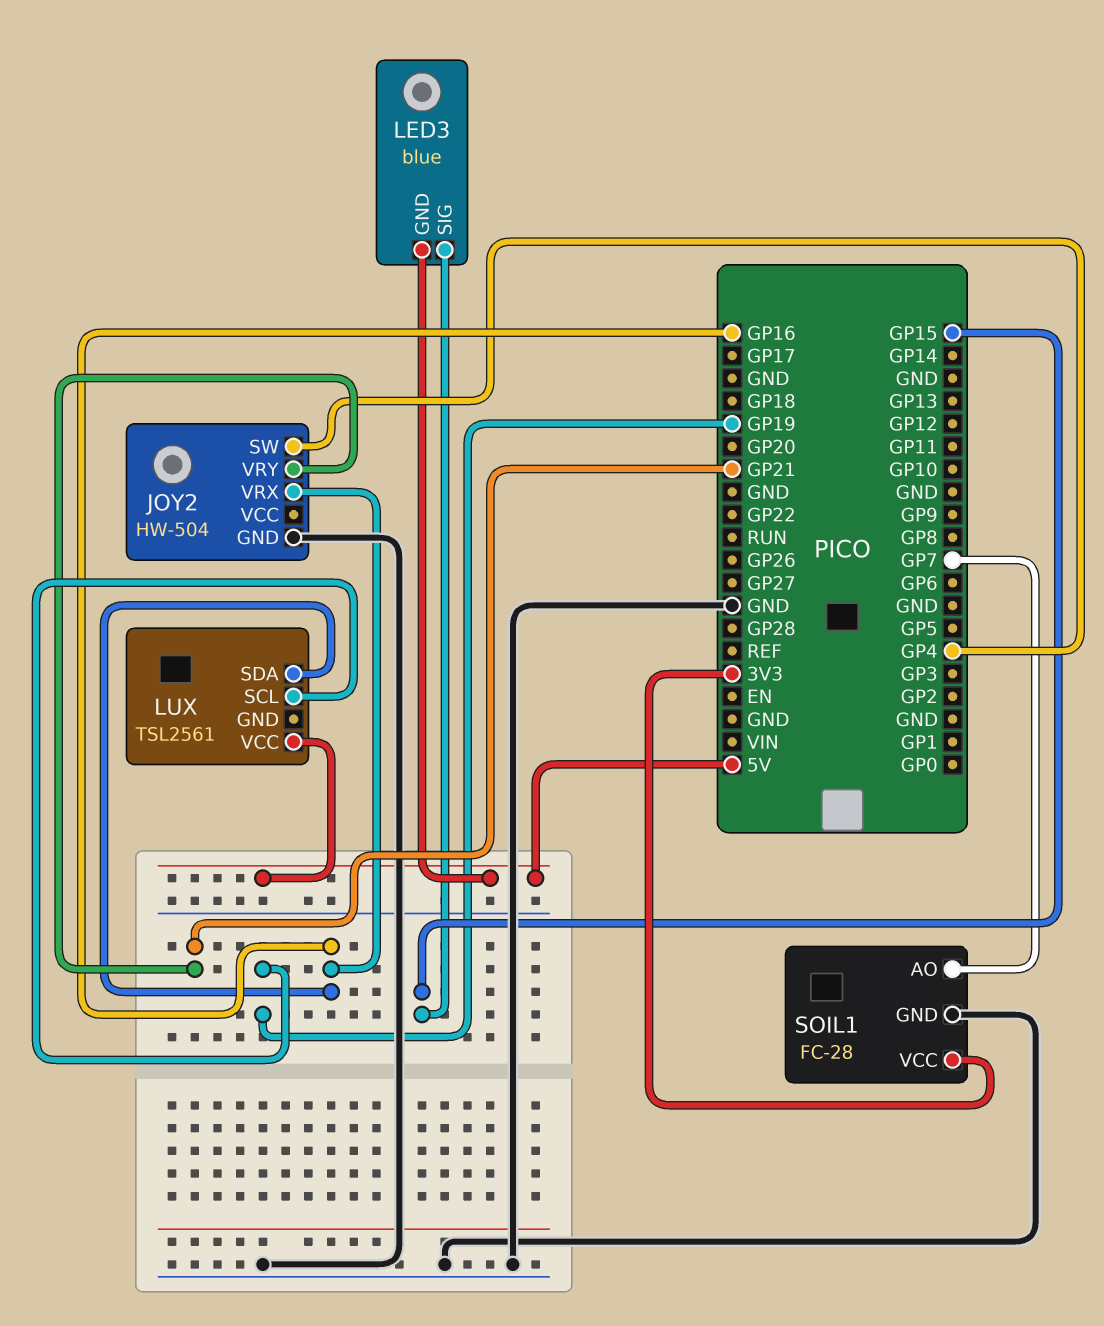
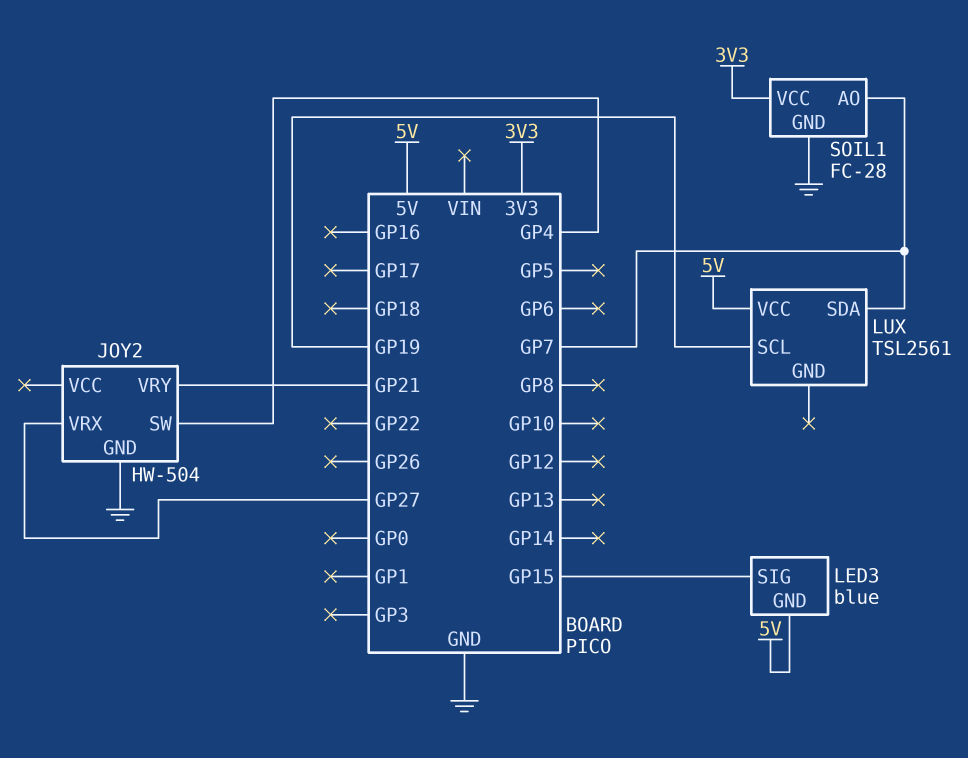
JOY2 pin VRX: GP16 -> GP27
LUX pin SDA: GP16 -> GP7

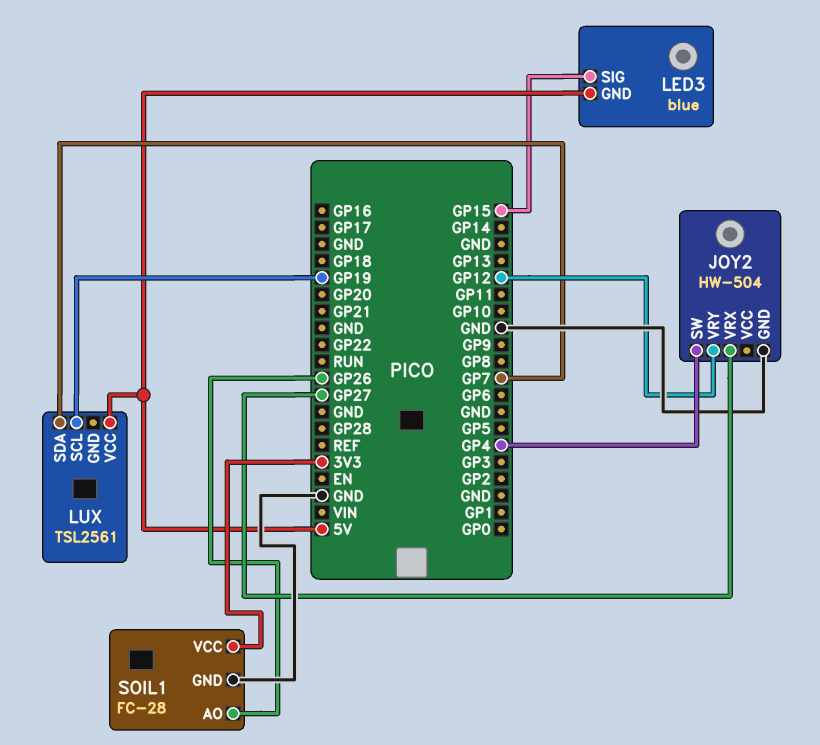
JOY2 pin VRY: GP21 -> GP12
SOIL1 pin AO: GP7 -> GP26

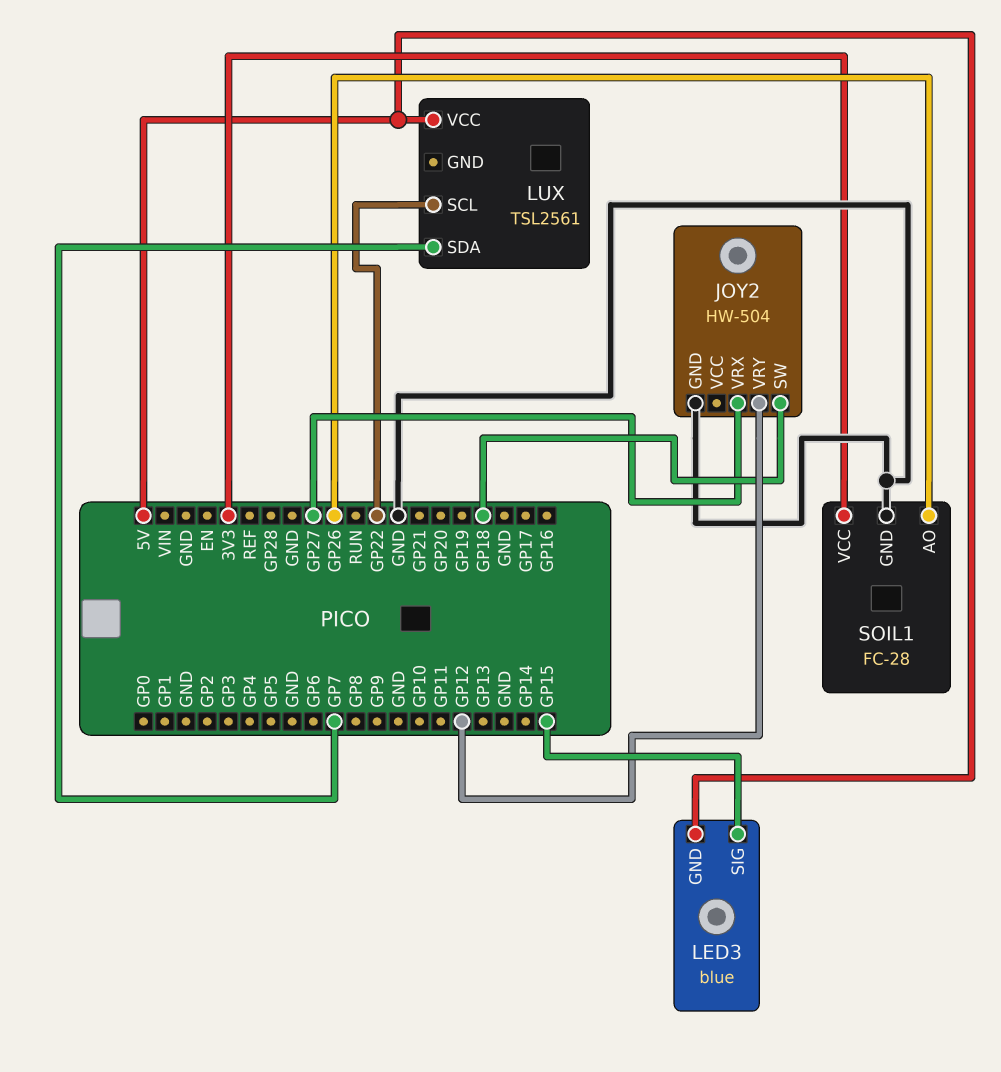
JOY2 pin SW: GP4 -> GP18
LUX pin SCL: GP19 -> GP22

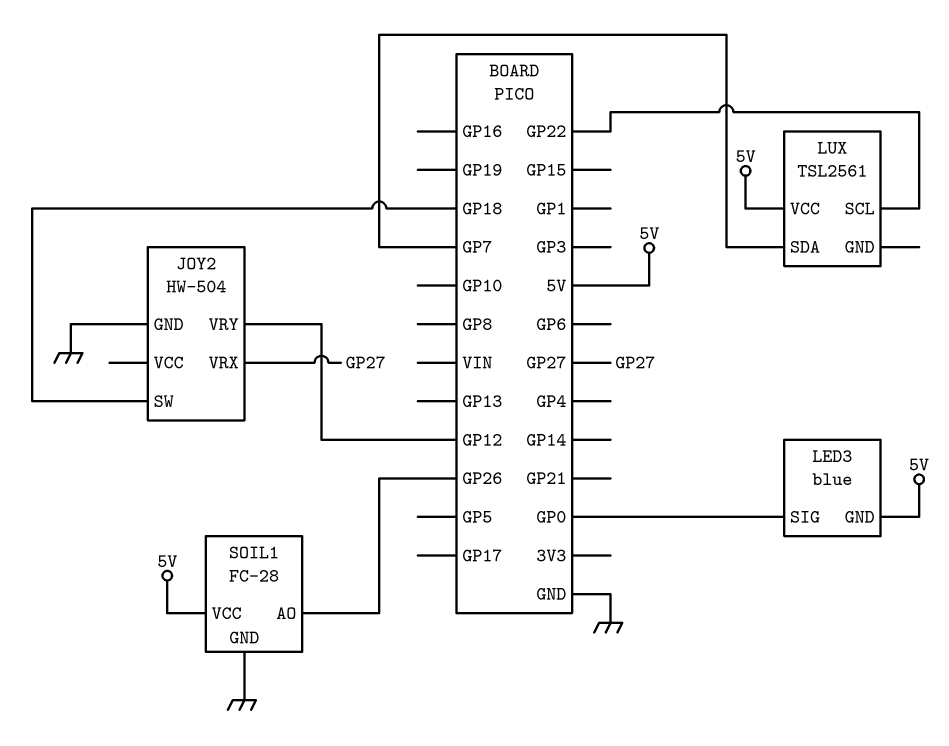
LED3 pin SIG: GP15 -> GP0
SOIL1 pin VCC: 3V3 -> 5V

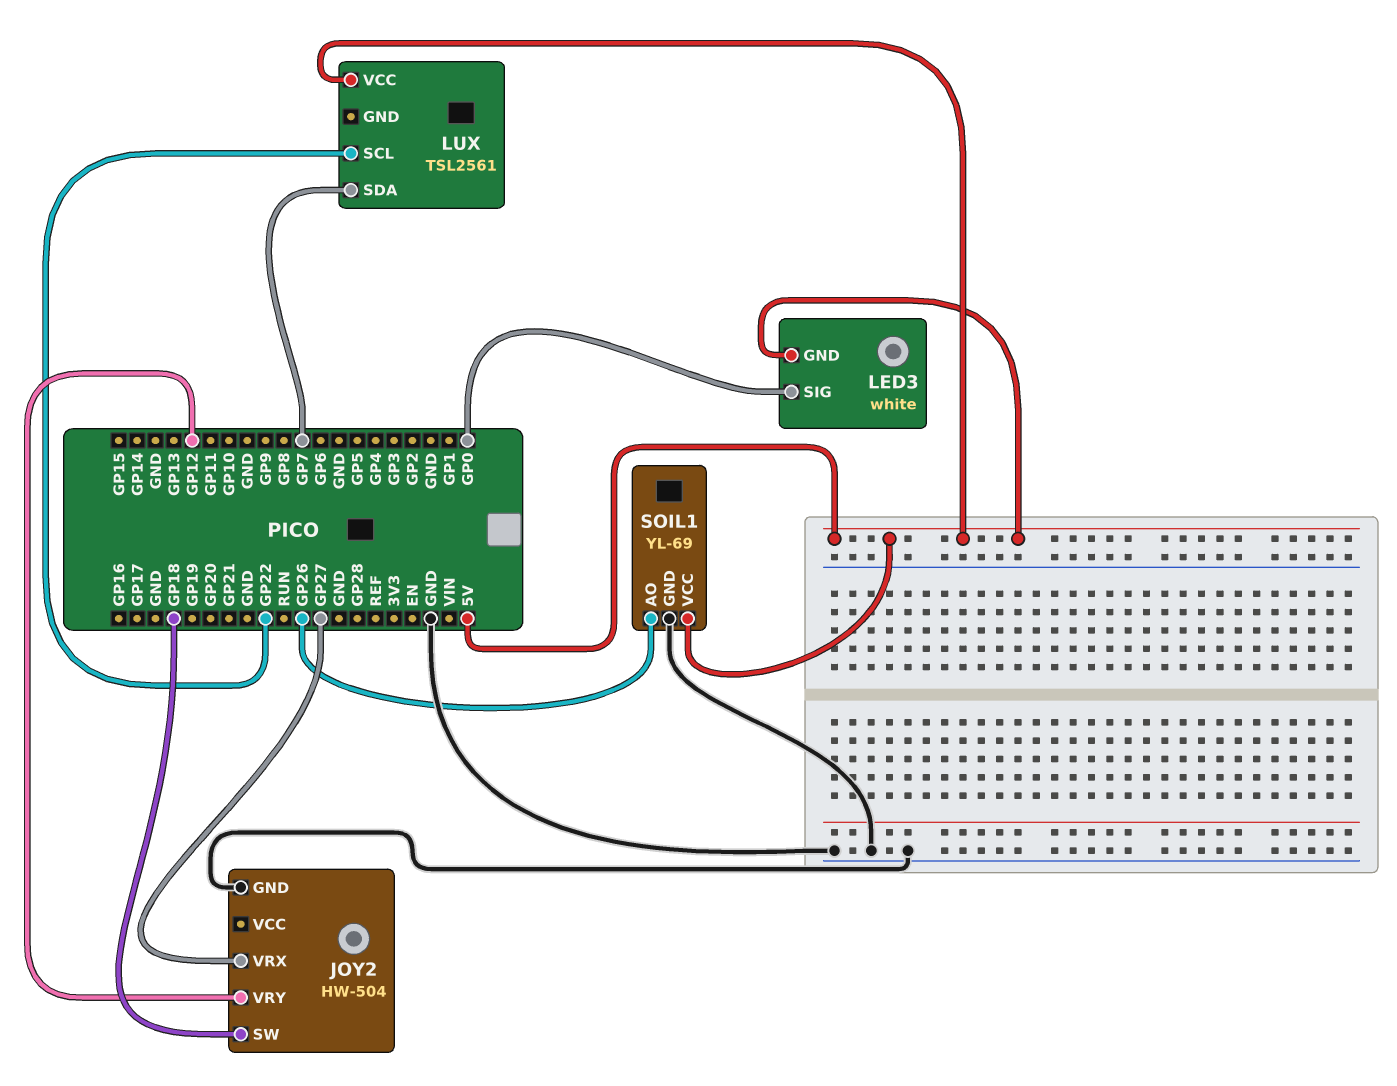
LED3: blue -> white
SOIL1: FC-28 -> YL-69

